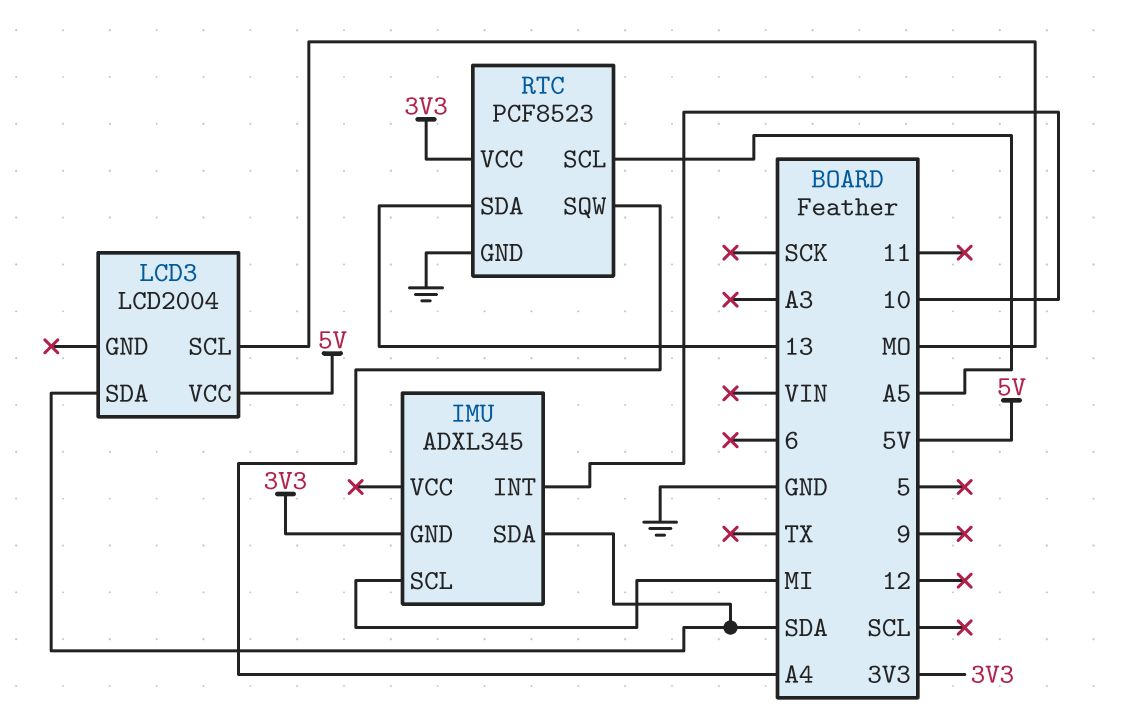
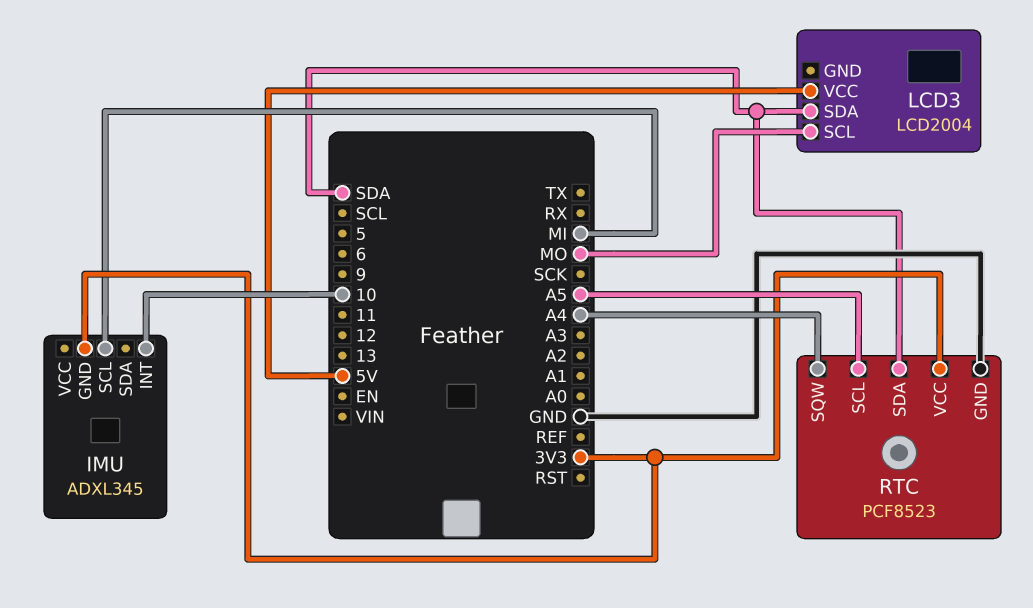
IMU pin SDA: SDA -> none
RTC pin SDA: 13 -> SDA

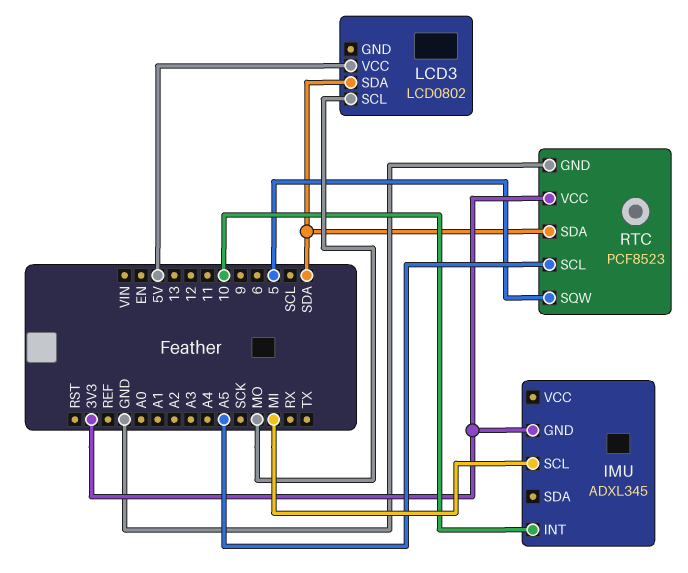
LCD3: LCD2004 -> LCD0802
RTC pin SQW: A4 -> 5

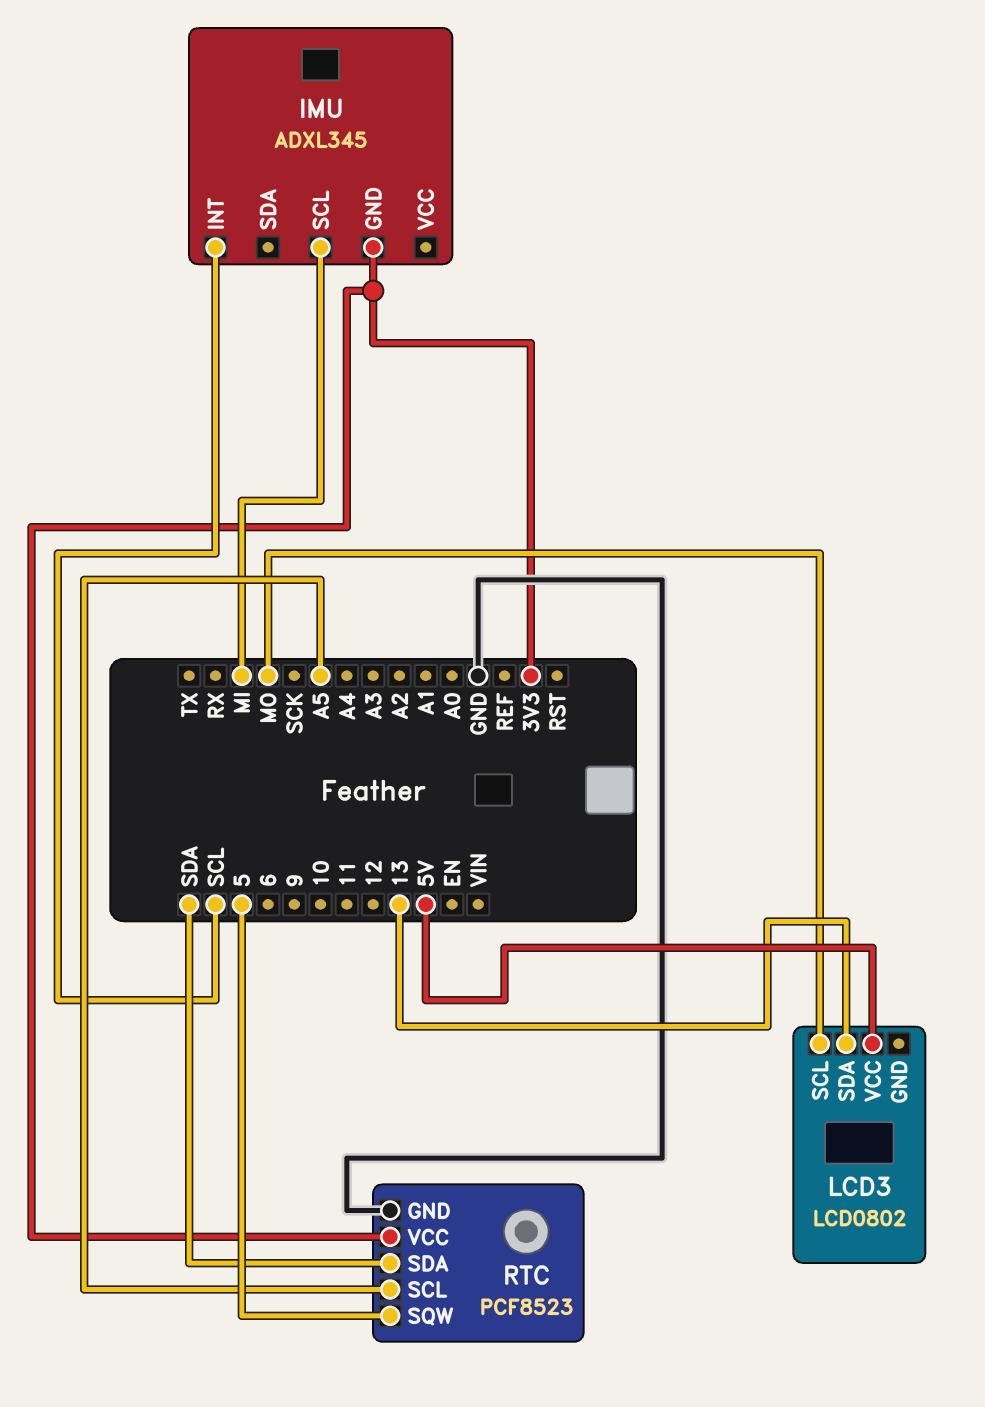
IMU pin INT: 10 -> SCL
LCD3 pin SDA: SDA -> 13

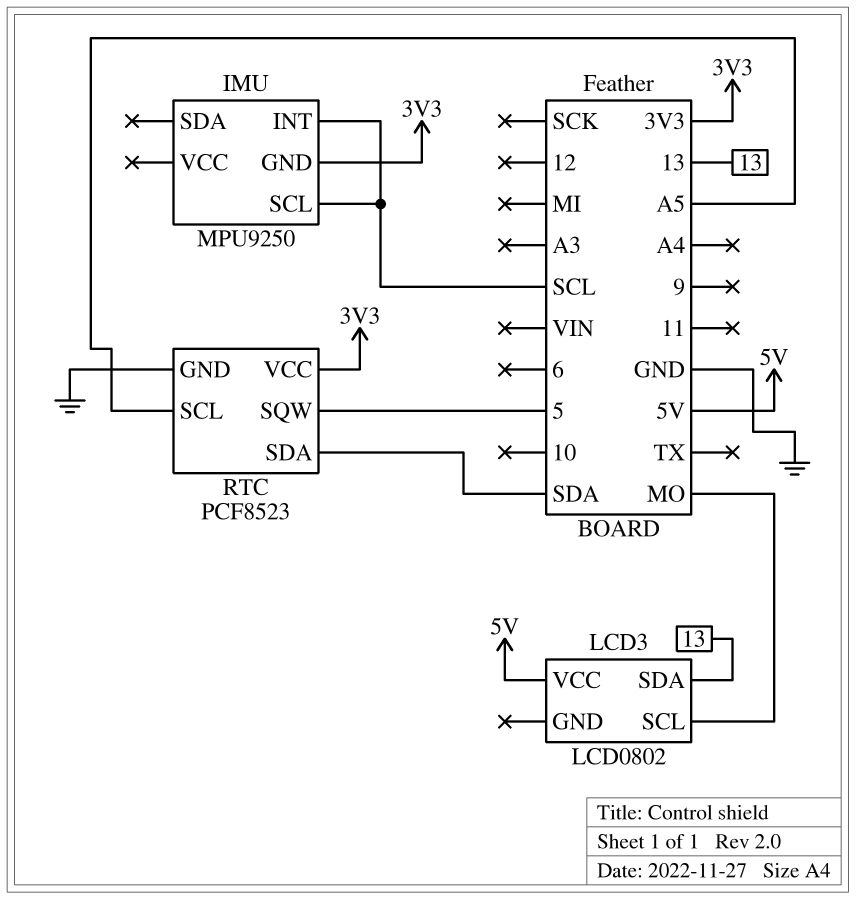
IMU: ADXL345 -> MPU9250
IMU pin SCL: MI -> SCL

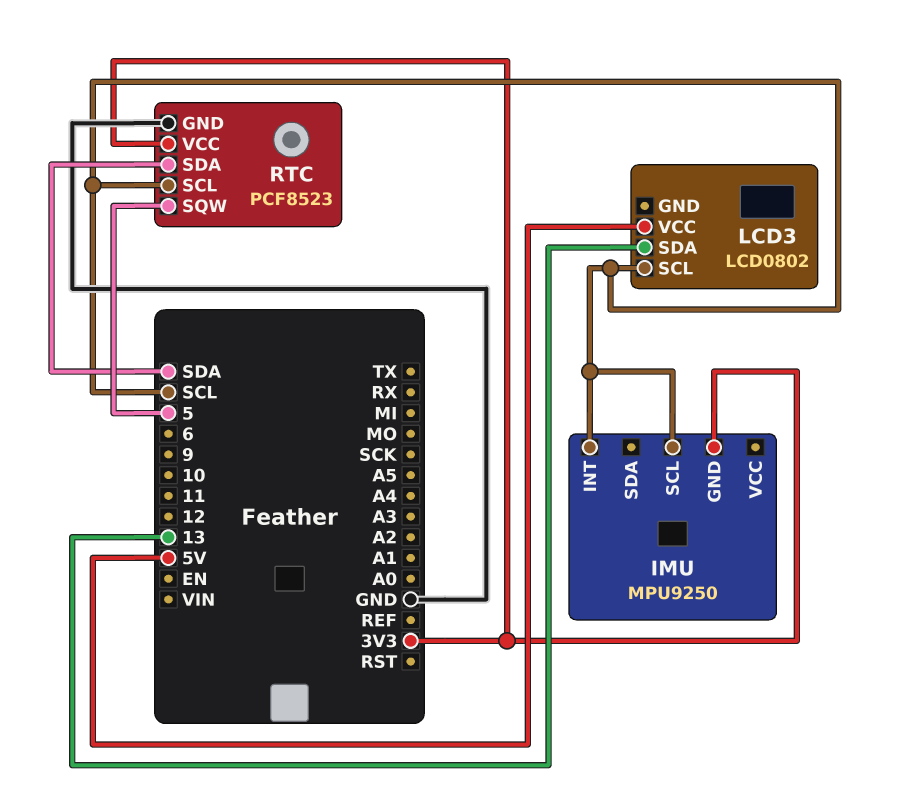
LCD3 pin SCL: MO -> SCL
RTC pin SCL: A5 -> SCL

